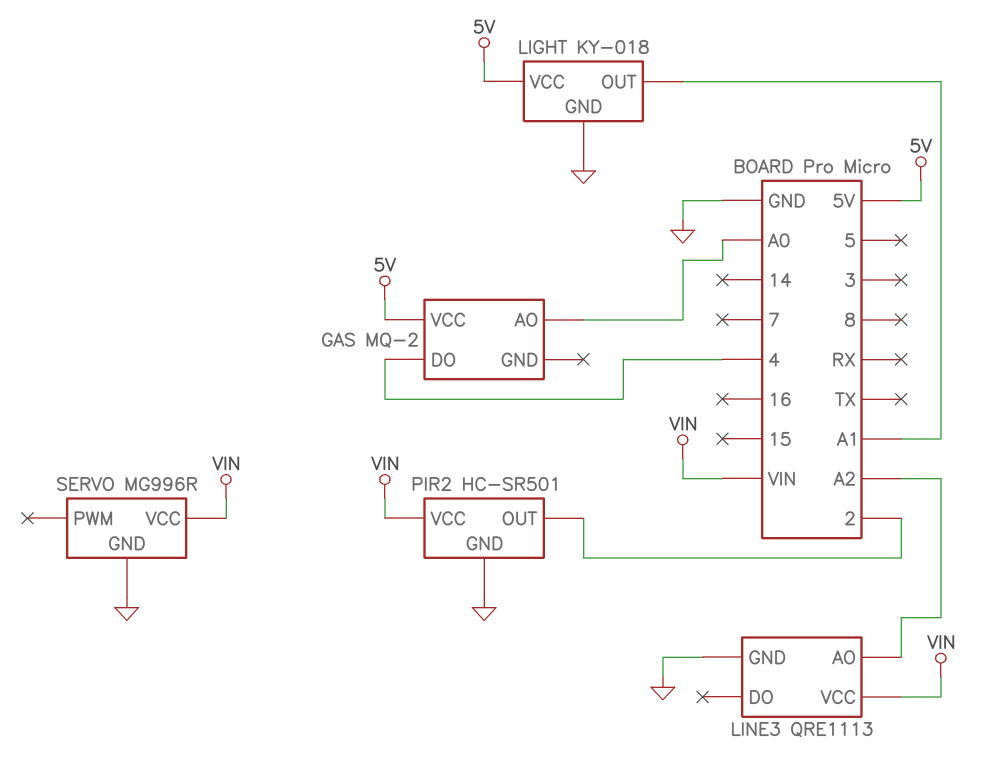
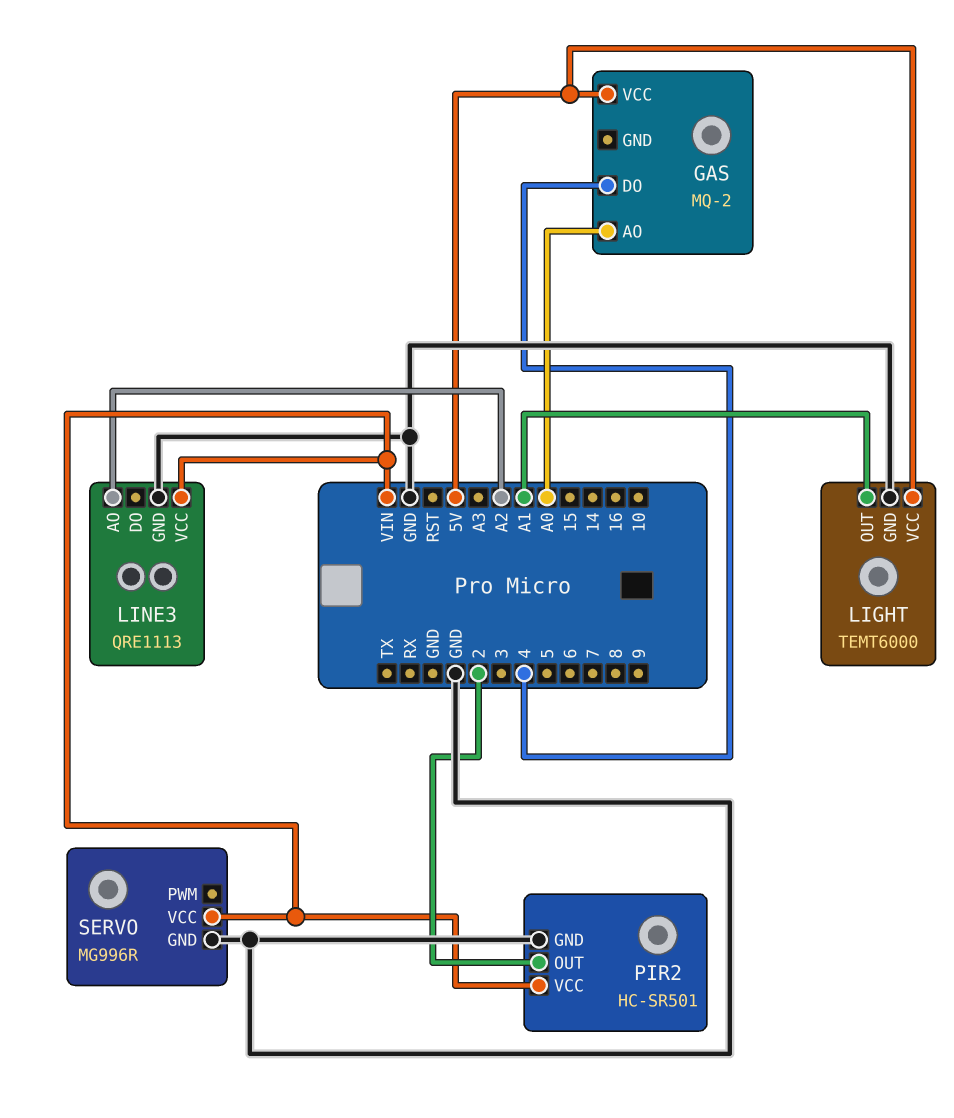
LIGHT: KY-018 -> TEMT6000

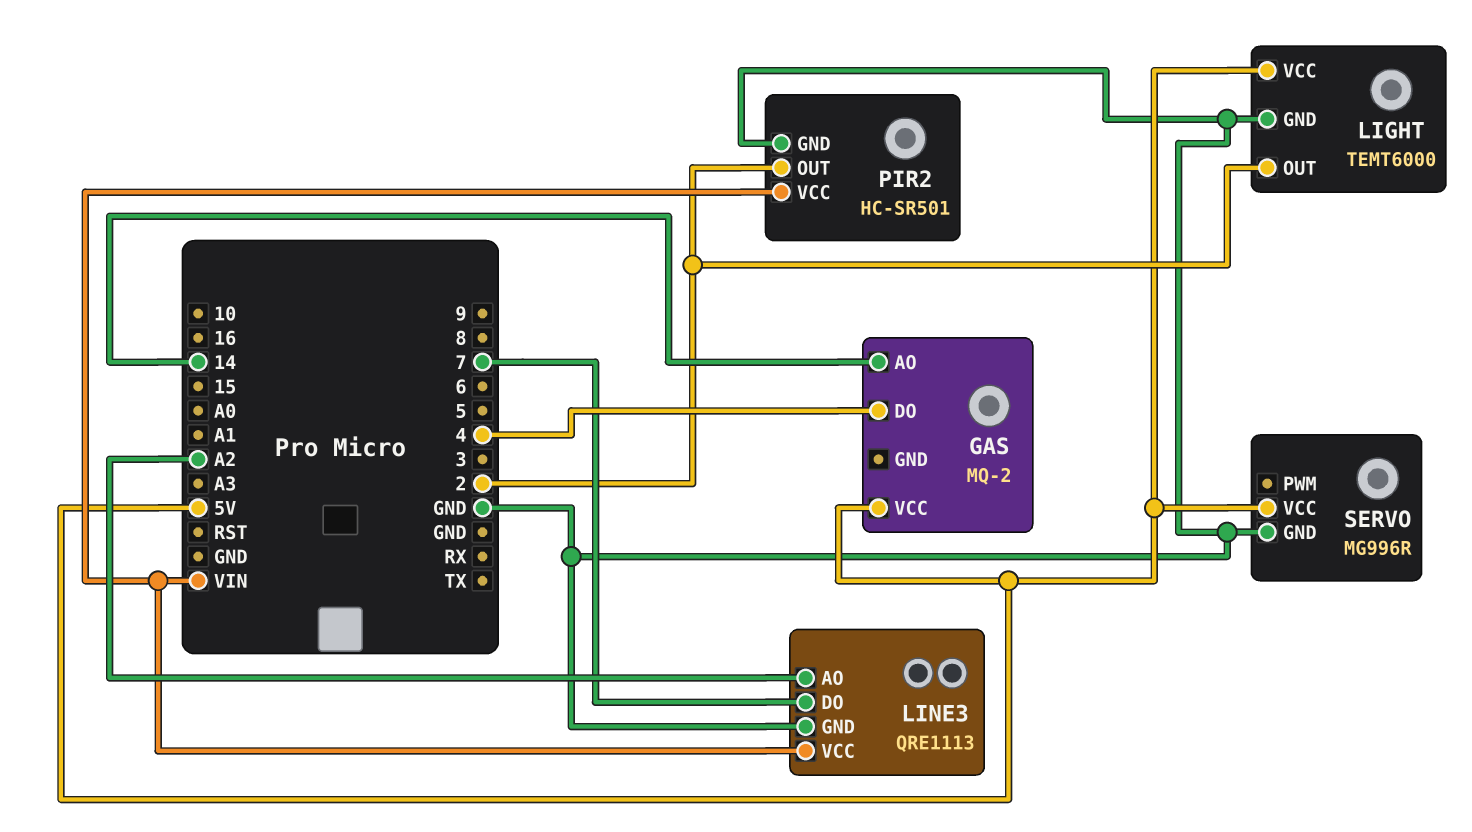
GAS pin AO: A0 -> 14
LIGHT pin OUT: A1 -> 2
LINE3 pin DO: none -> 7
SERVO pin VCC: VIN -> 5V

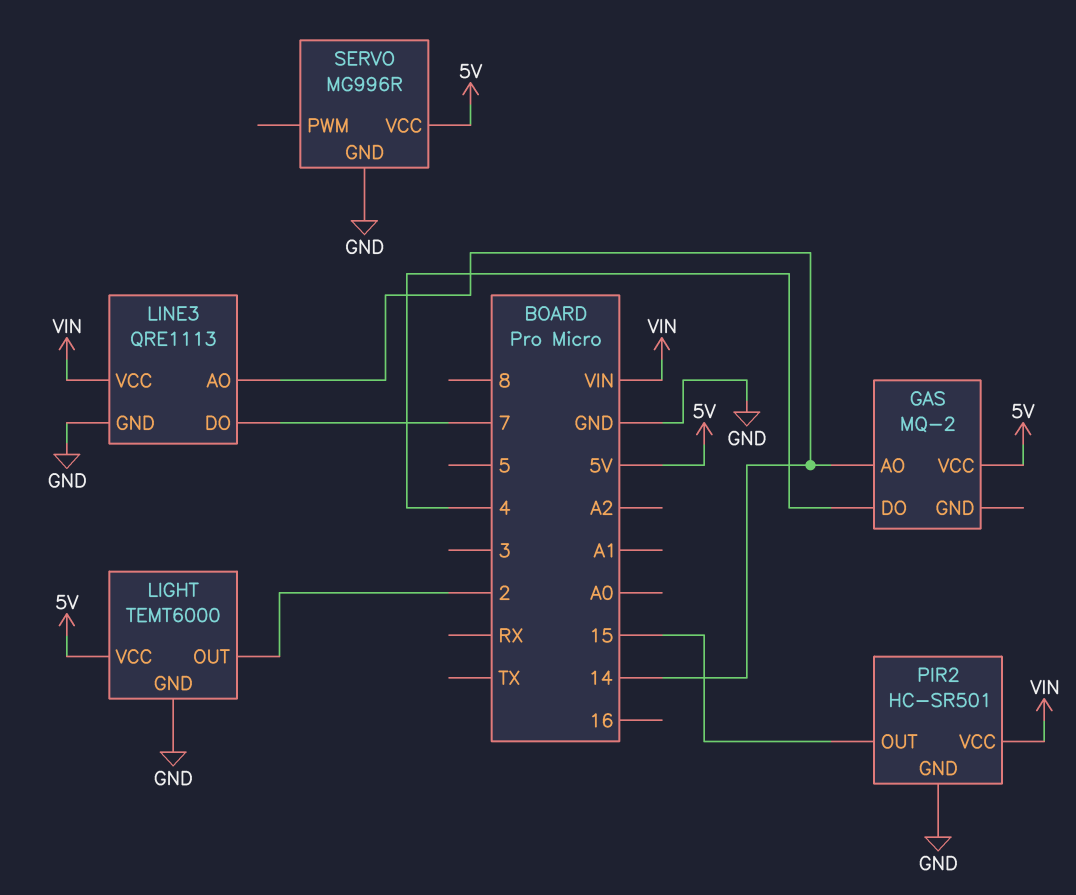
LINE3 pin AO: A2 -> 14
PIR2 pin OUT: 2 -> 15

